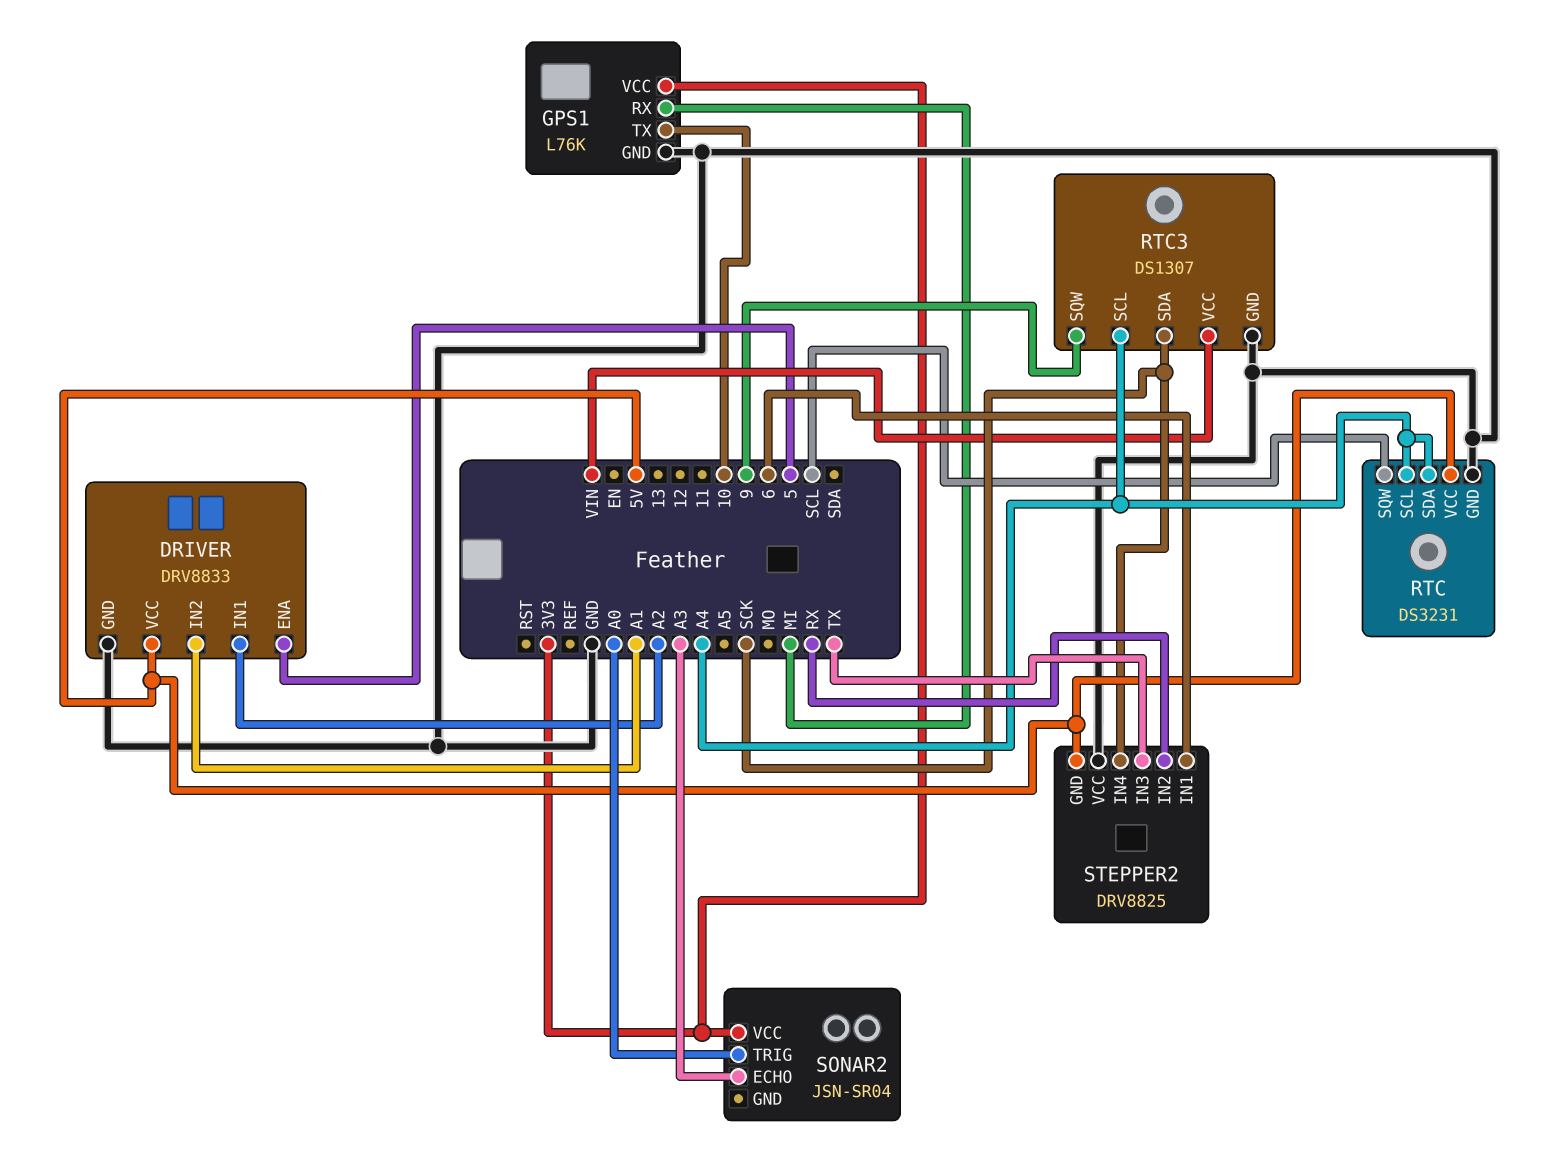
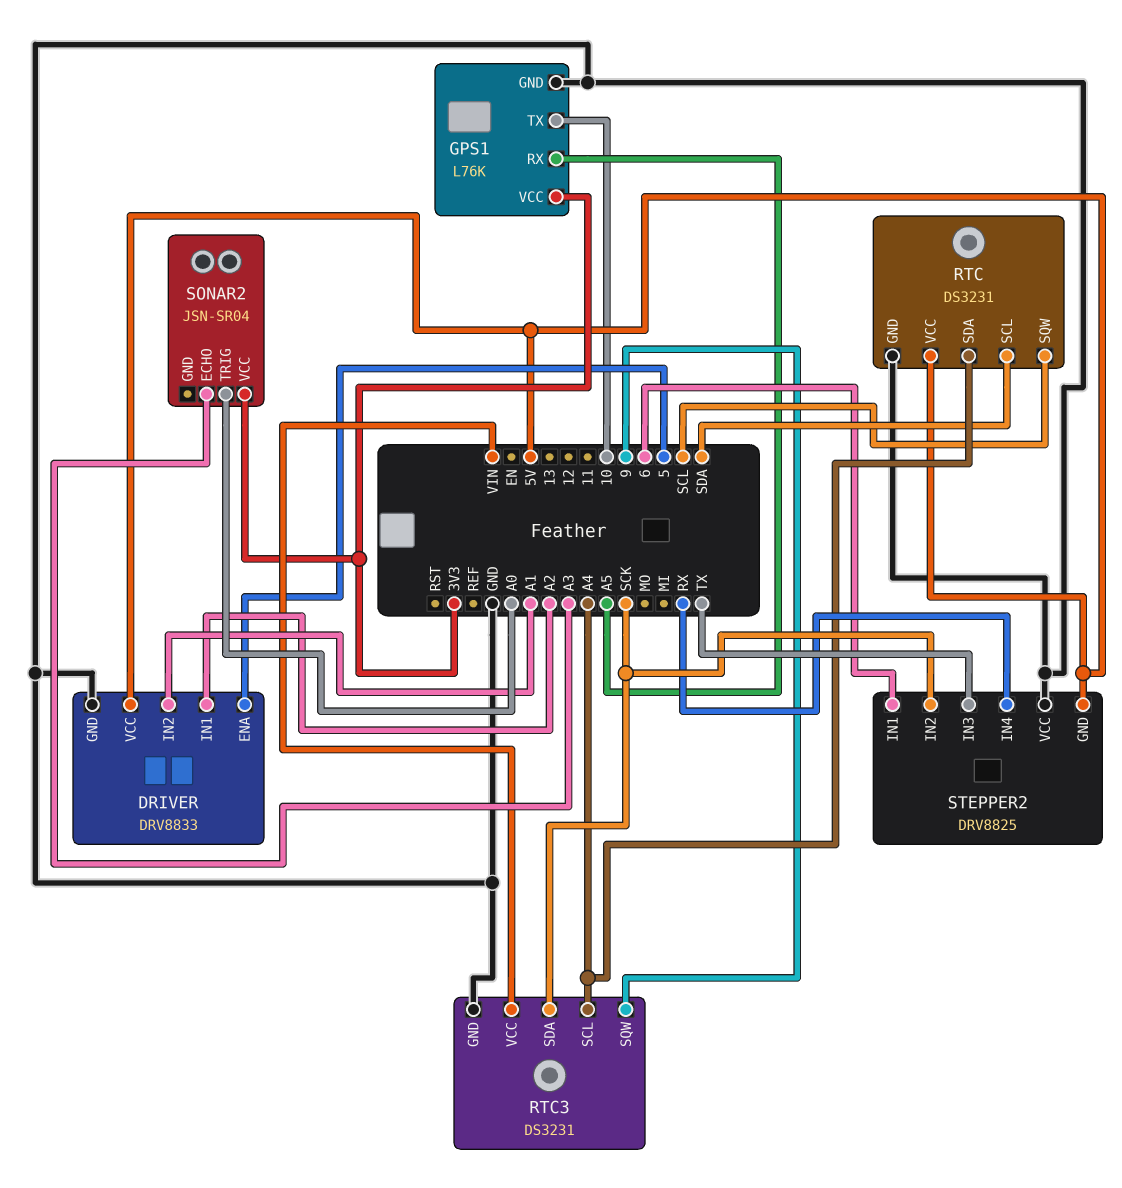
GPS1 pin RX: MI -> A5
RTC pin SCL: A4 -> SDA
RTC3: DS1307 -> DS3231
STEPPER2 pin IN2: RX -> SCK
STEPPER2 pin IN4: SCK -> RX

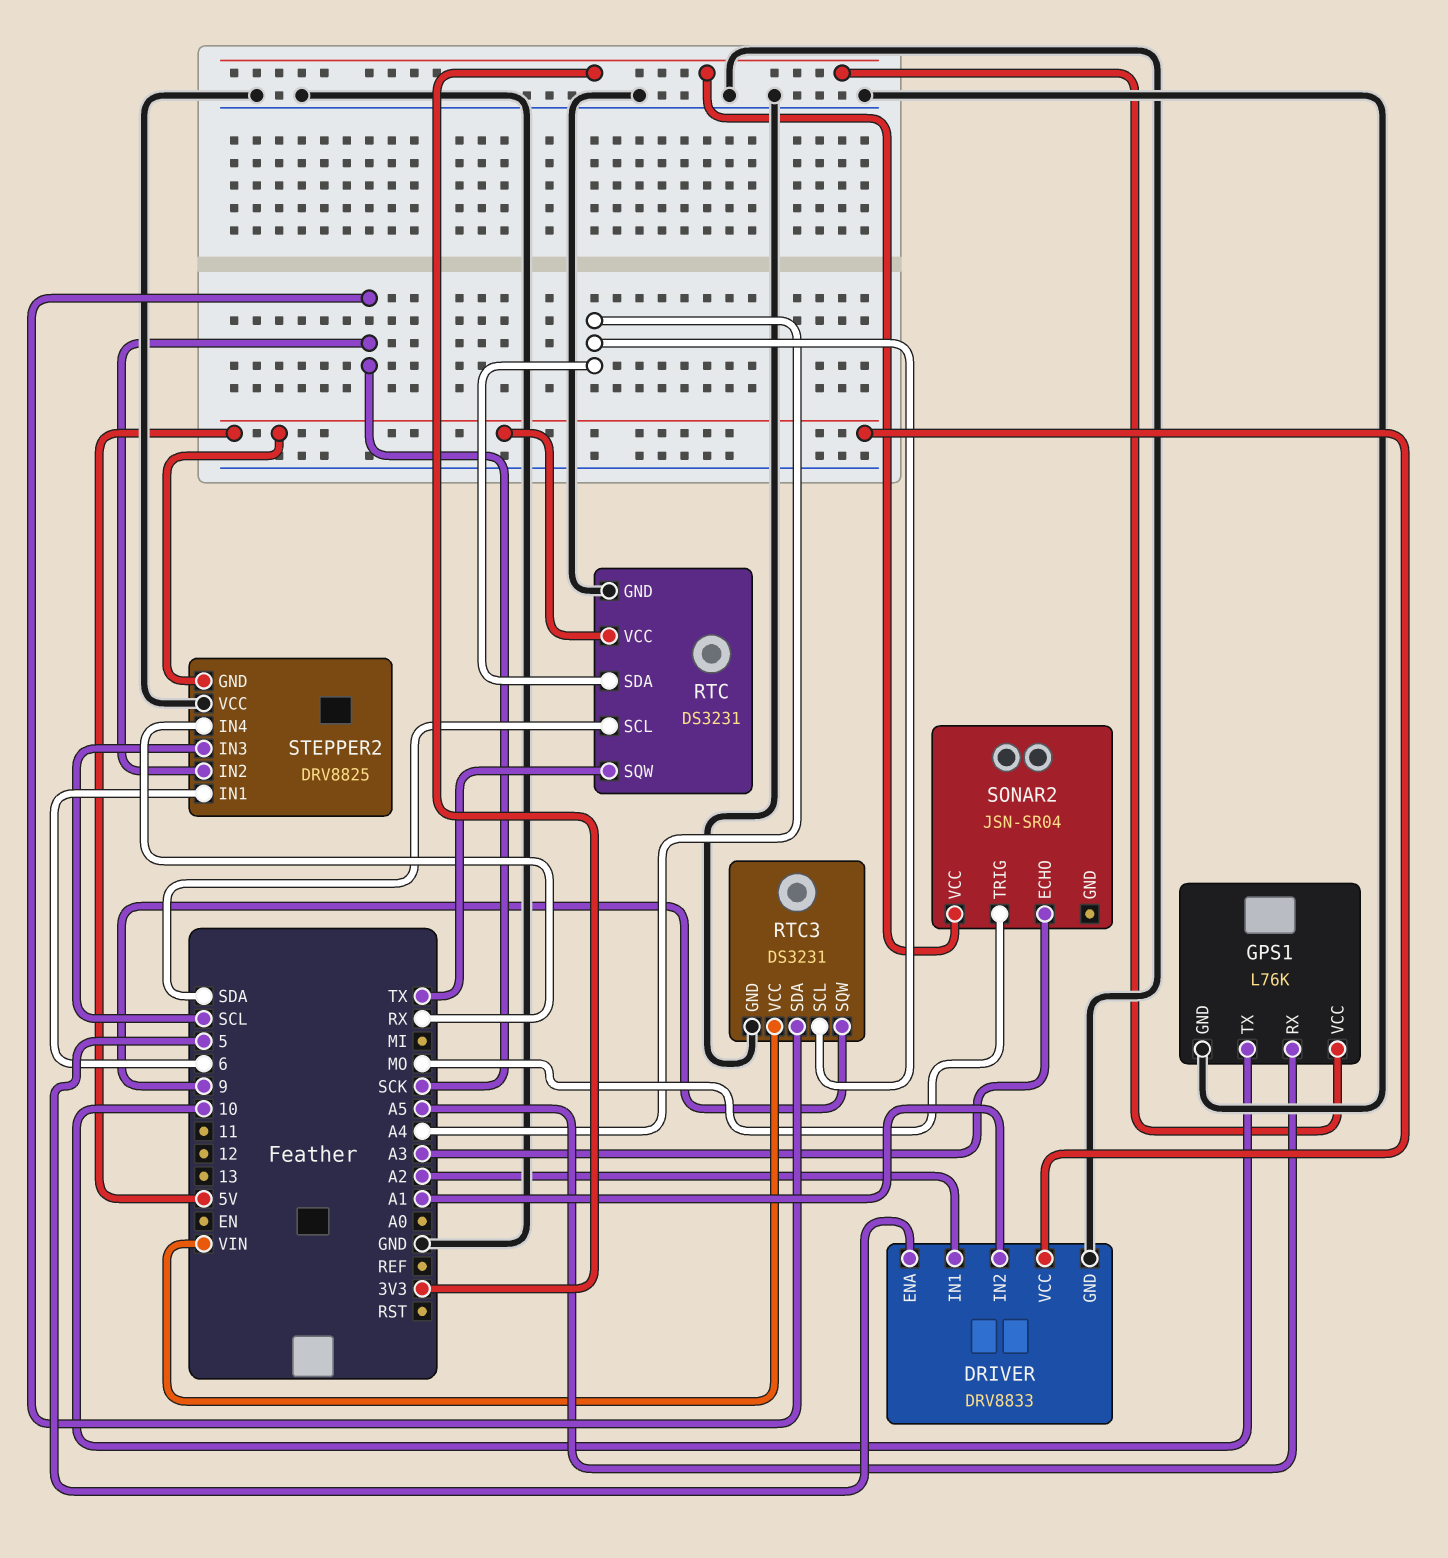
RTC pin SQW: SCL -> TX
SONAR2 pin TRIG: A0 -> MO
STEPPER2 pin IN3: TX -> SCL

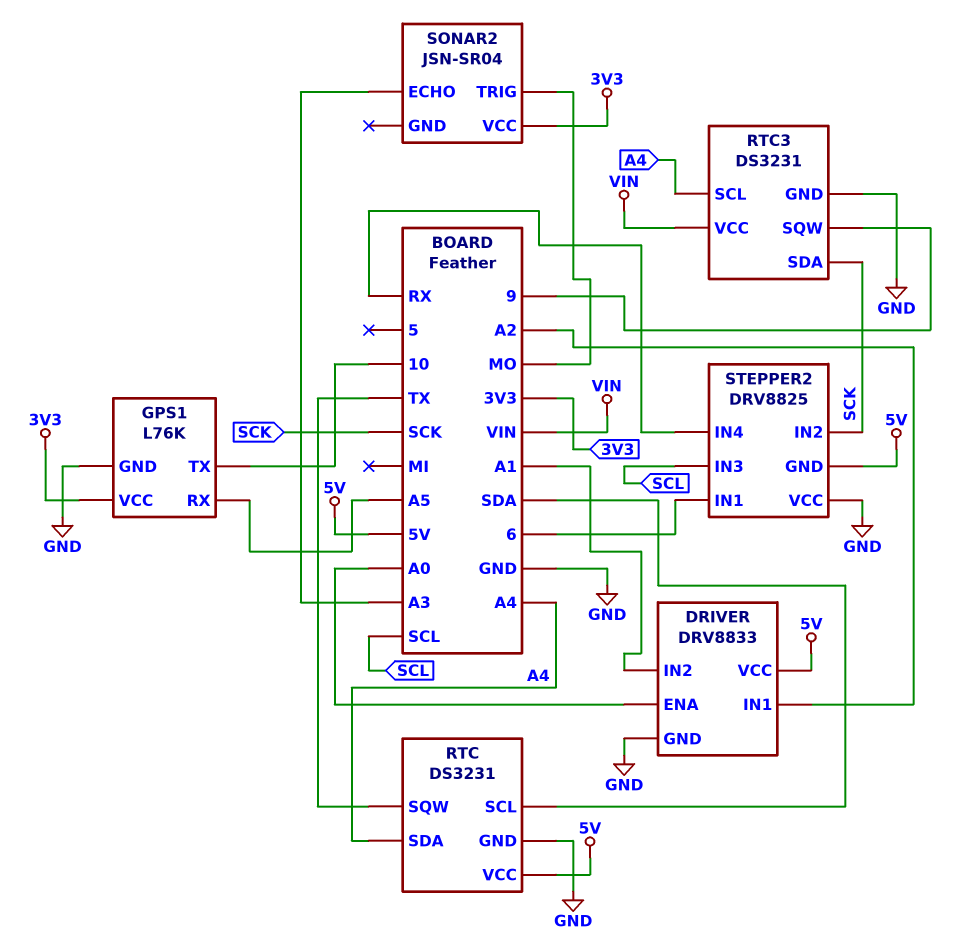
DRIVER pin ENA: 5 -> A0

